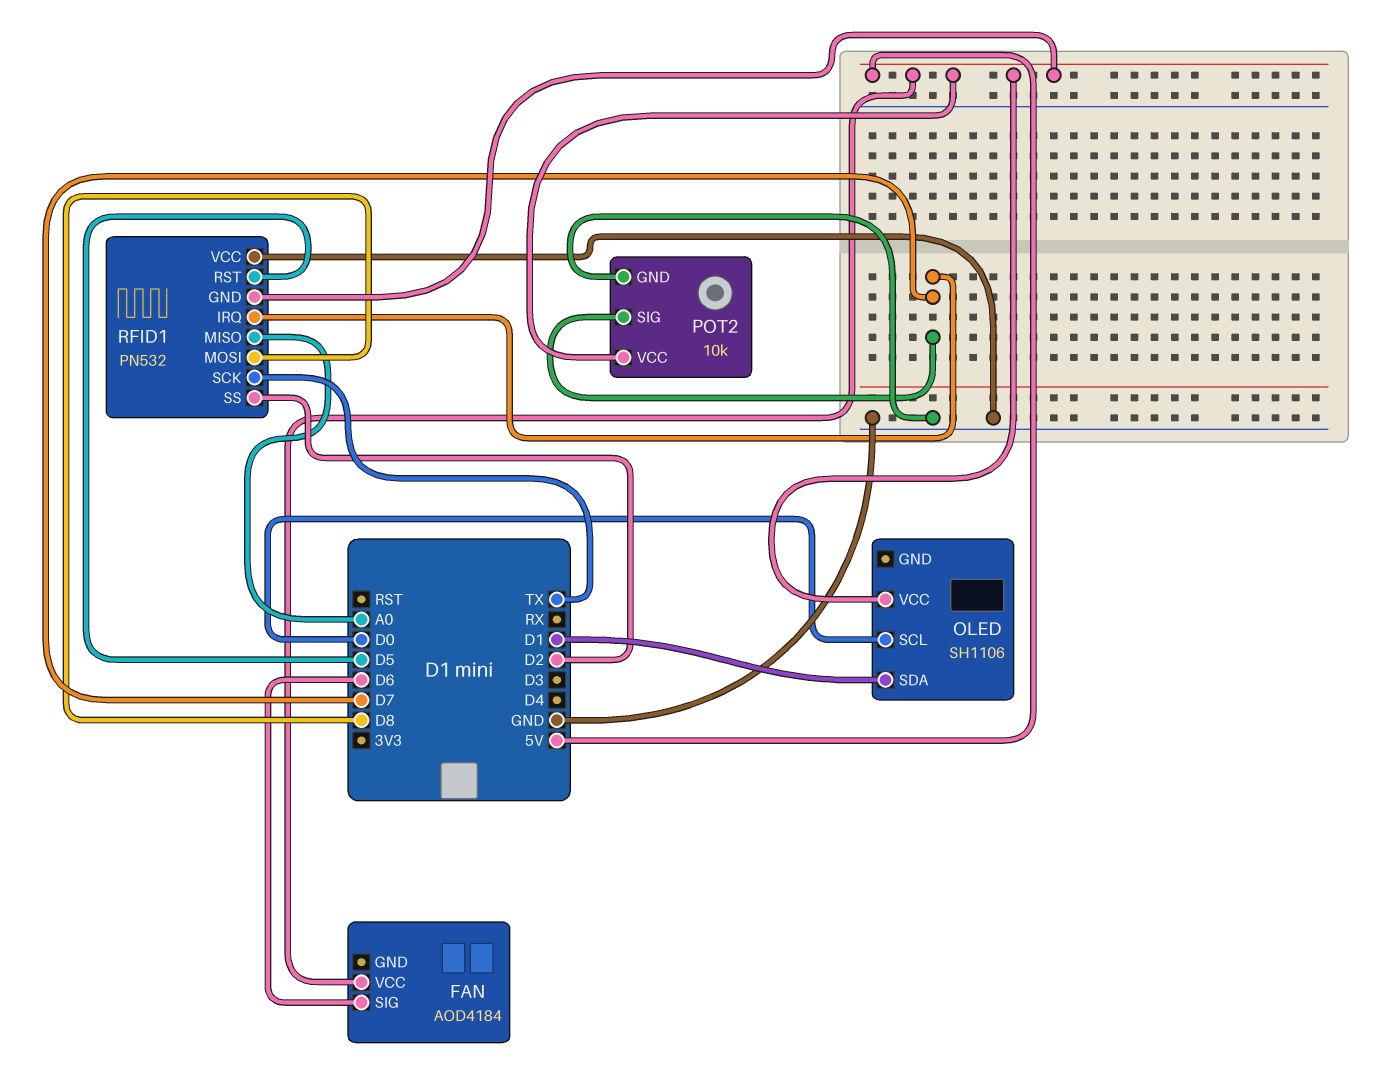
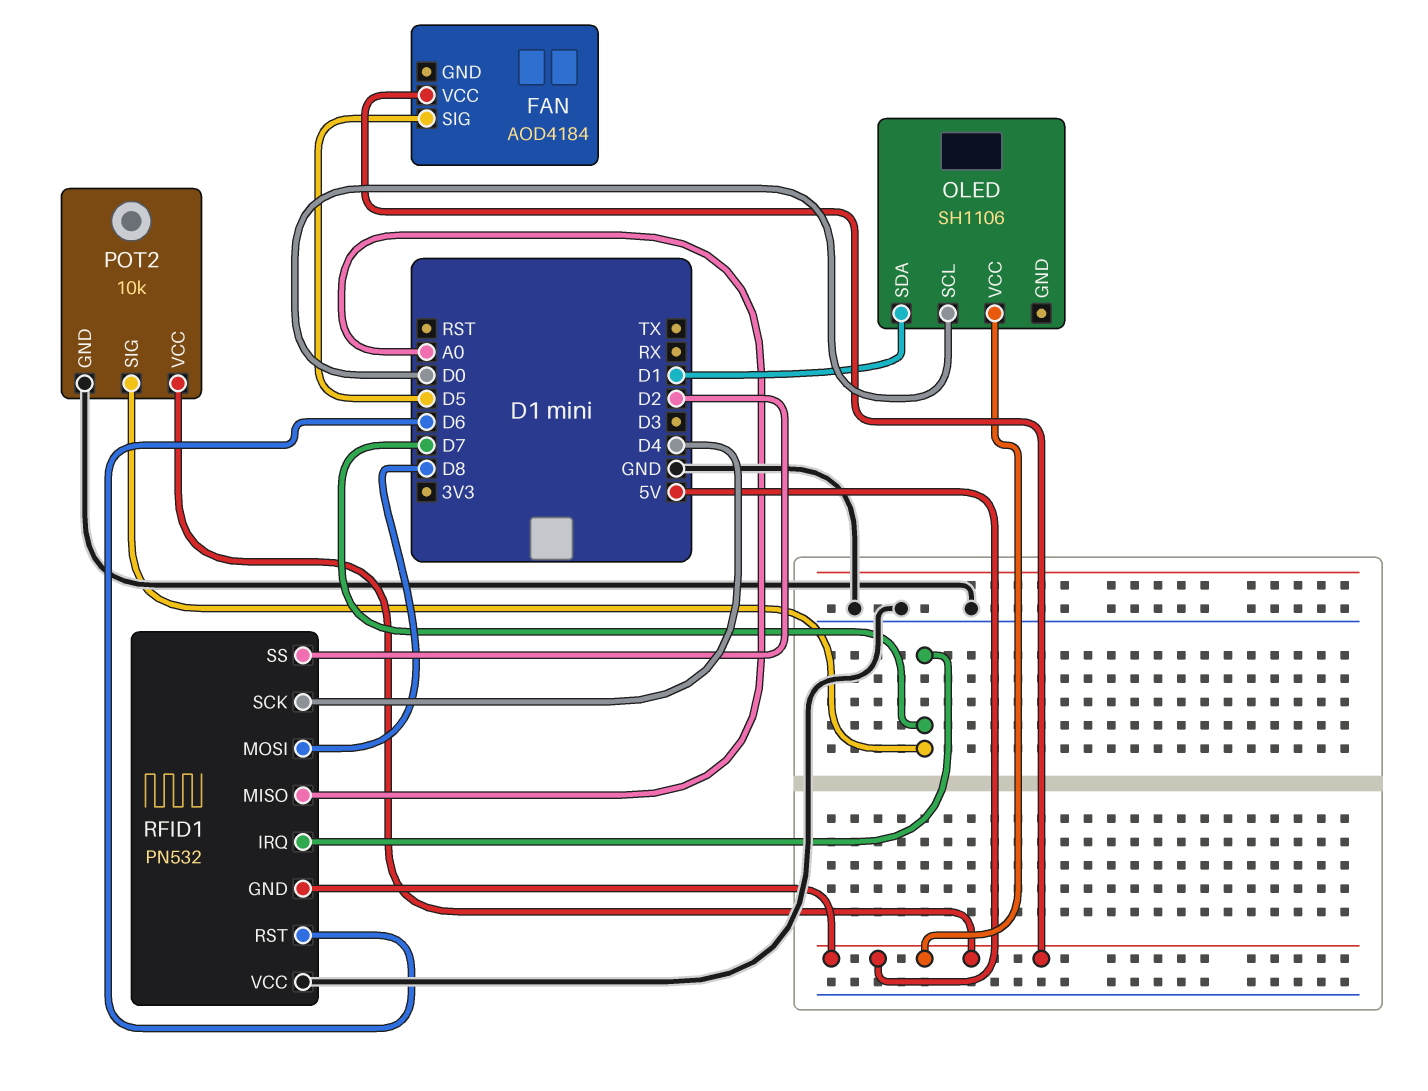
FAN pin SIG: D6 -> D5
RFID1 pin RST: D5 -> D6
RFID1 pin SCK: TX -> D4

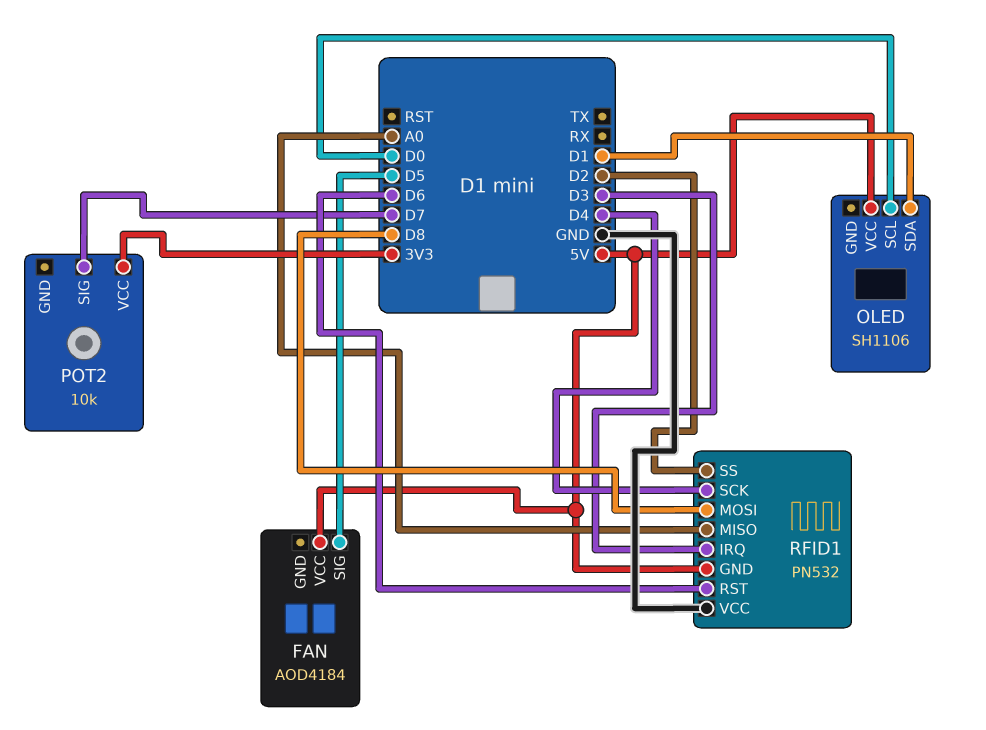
POT2 pin GND: GND -> none
POT2 pin VCC: 5V -> 3V3
RFID1 pin IRQ: D7 -> D3

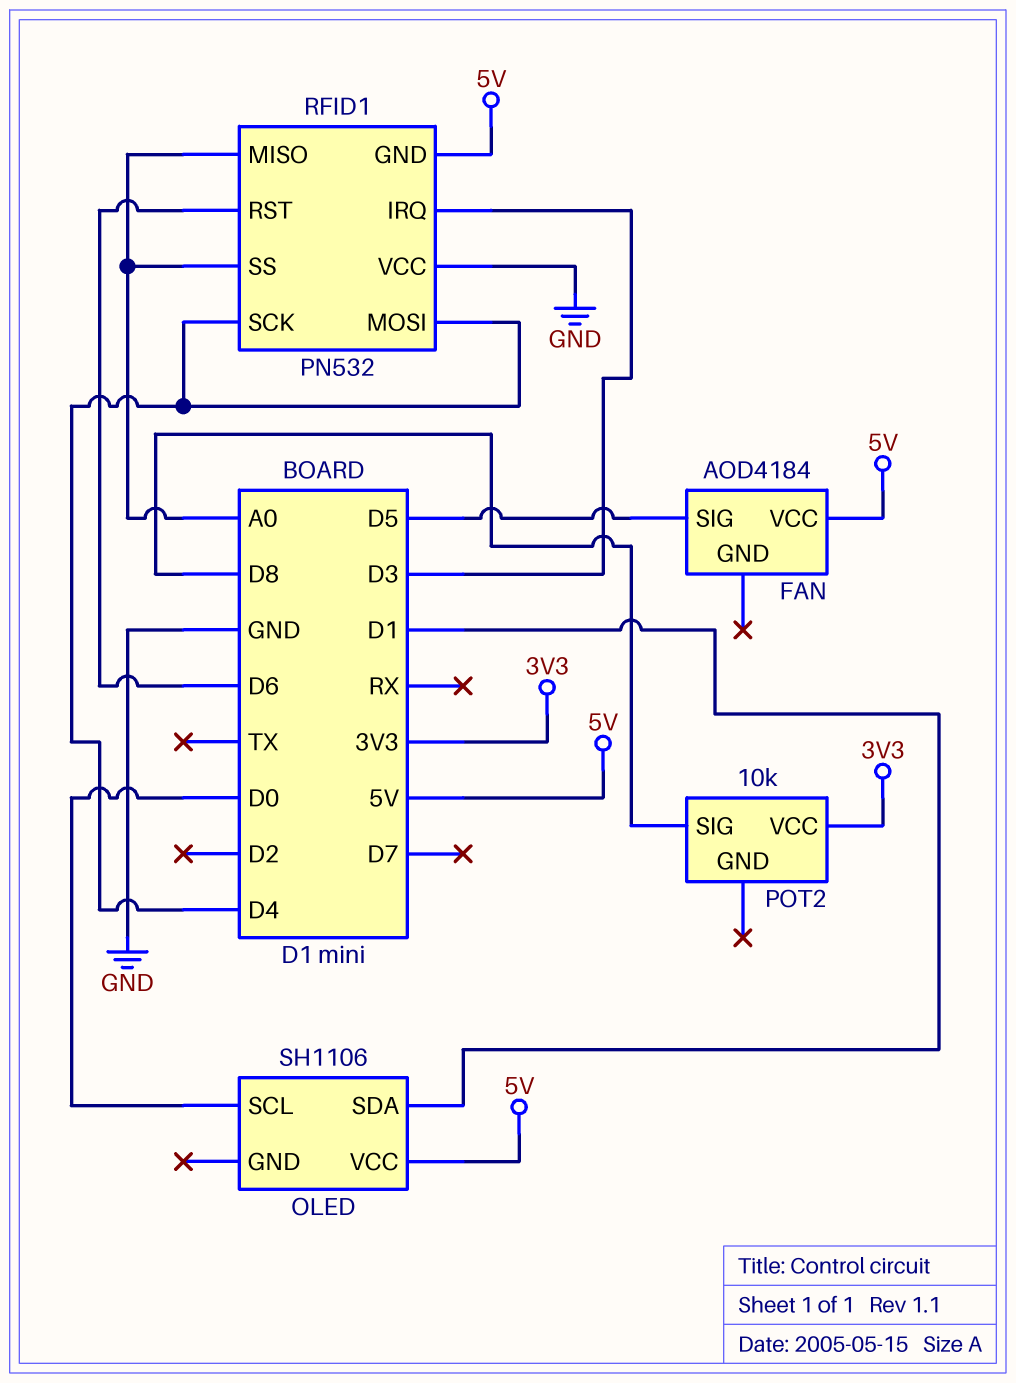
POT2 pin SIG: D7 -> D8
RFID1 pin MOSI: D8 -> D4
RFID1 pin SS: D2 -> A0

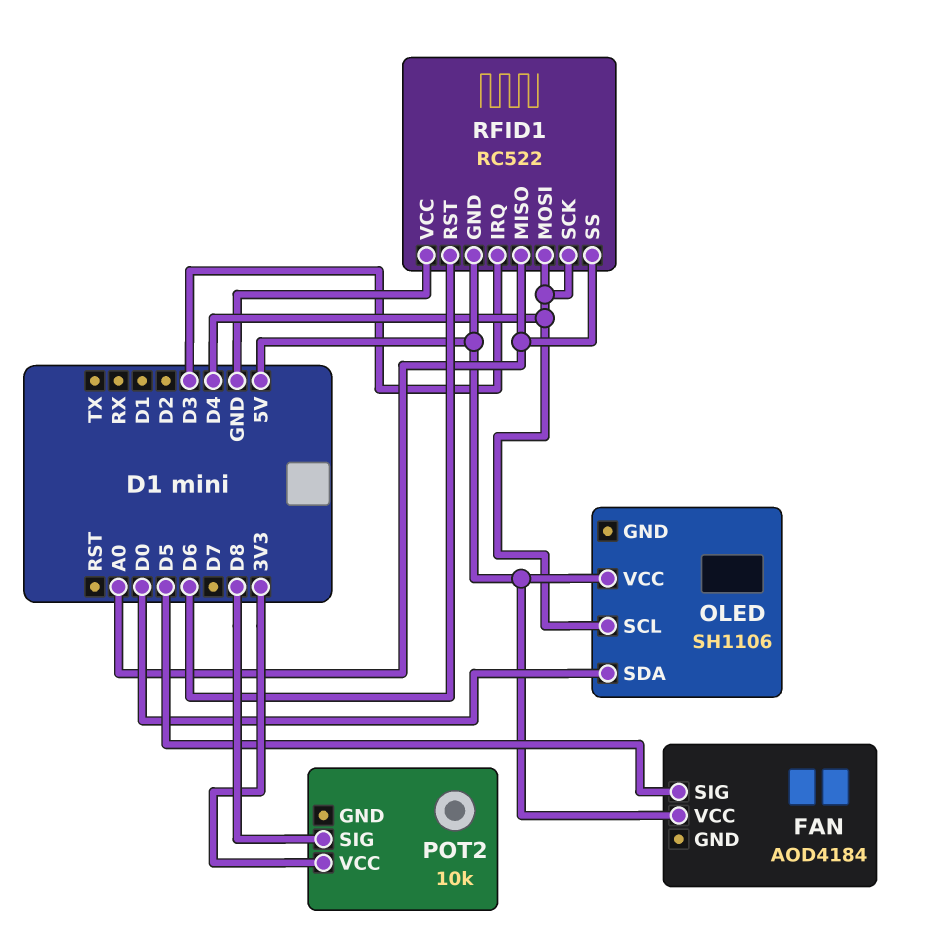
OLED pin SCL: D0 -> D4
OLED pin SDA: D1 -> D0
RFID1: PN532 -> RC522

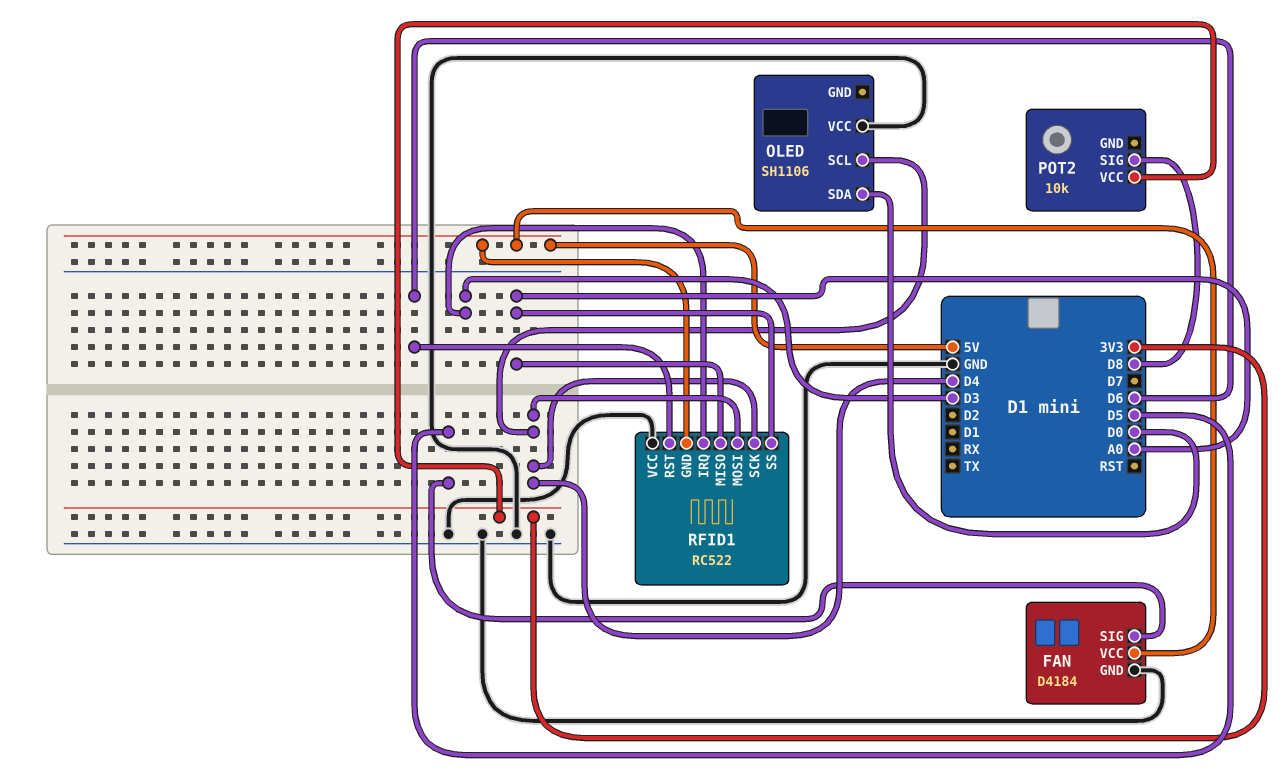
FAN: AOD4184 -> D4184
FAN pin GND: none -> GND
OLED pin VCC: 5V -> GND

